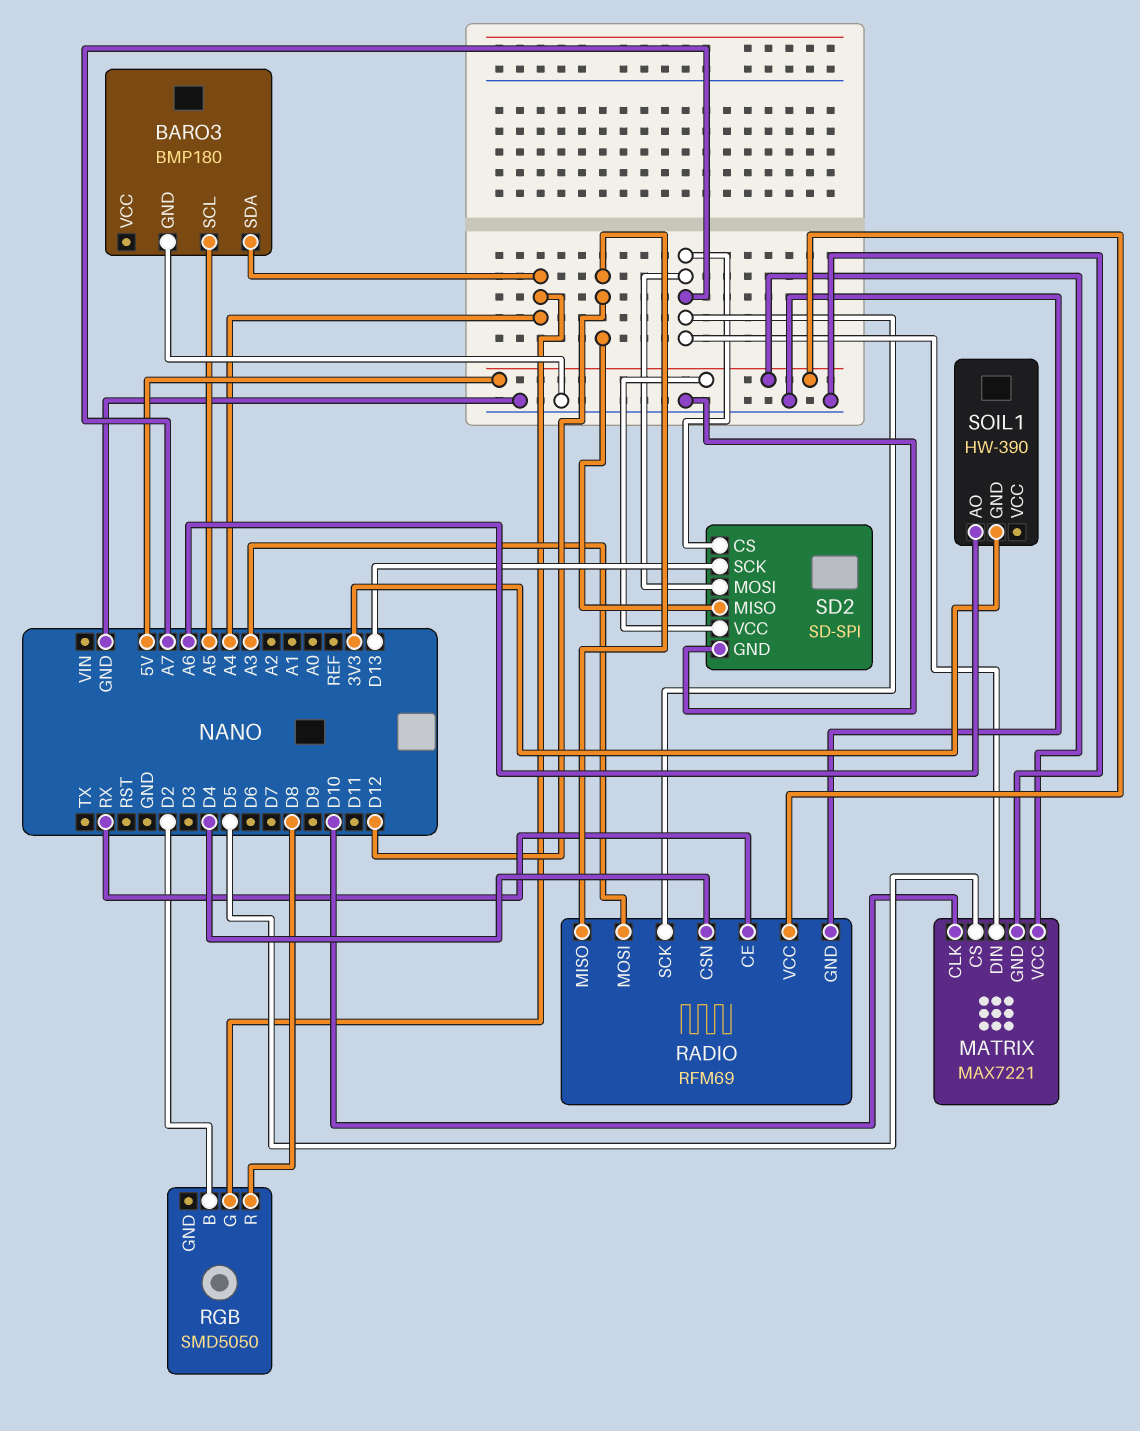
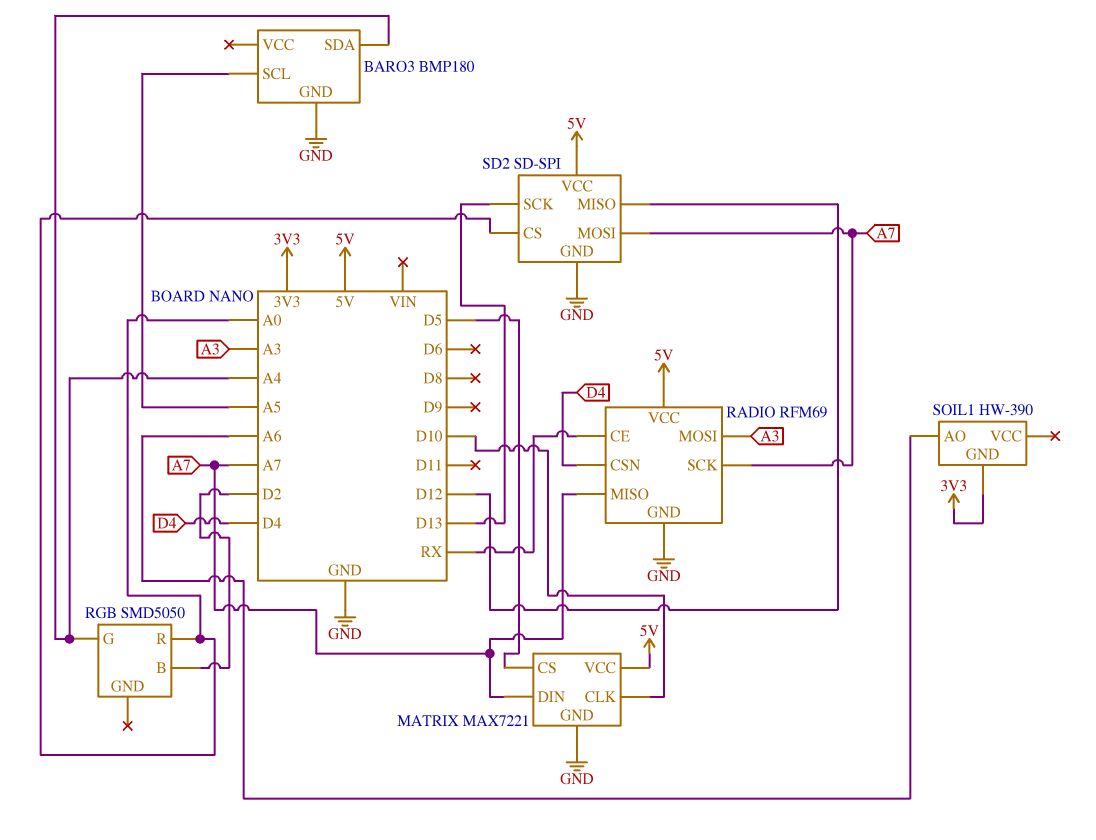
RADIO pin MISO: D12 -> A7
RGB pin R: D8 -> A0
SD2 pin CS: A7 -> A0

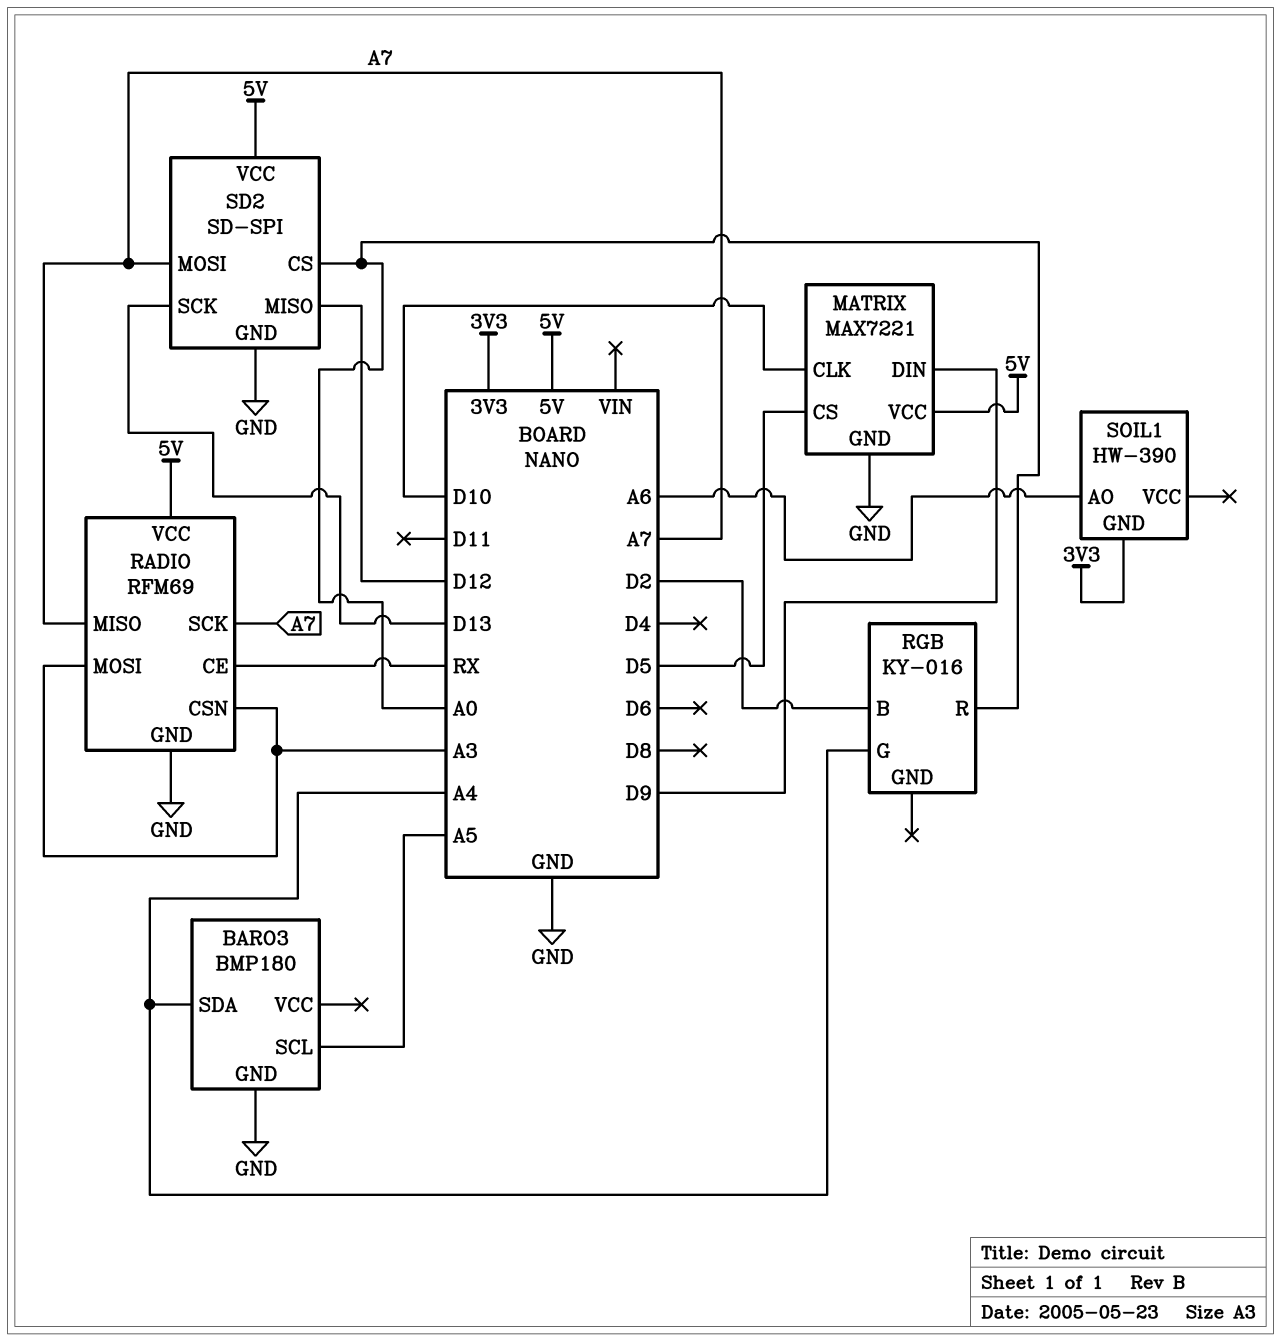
MATRIX pin DIN: A7 -> D9
RADIO pin CSN: D4 -> A3
RGB: SMD5050 -> KY-016

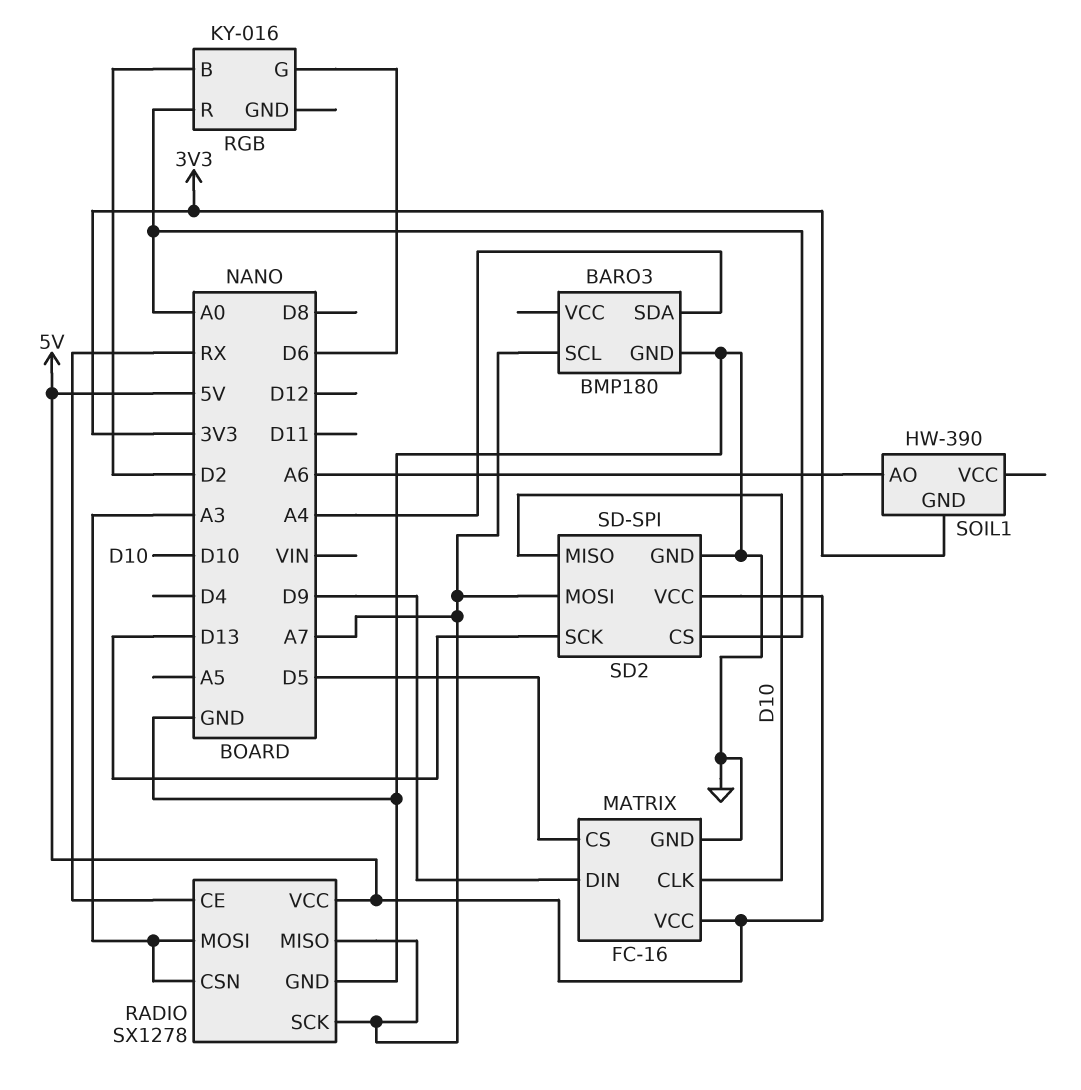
BARO3 pin SCL: A5 -> A7
MATRIX: MAX7221 -> FC-16
RADIO: RFM69 -> SX1278
RGB pin G: A4 -> D6
SD2 pin MISO: D12 -> D10

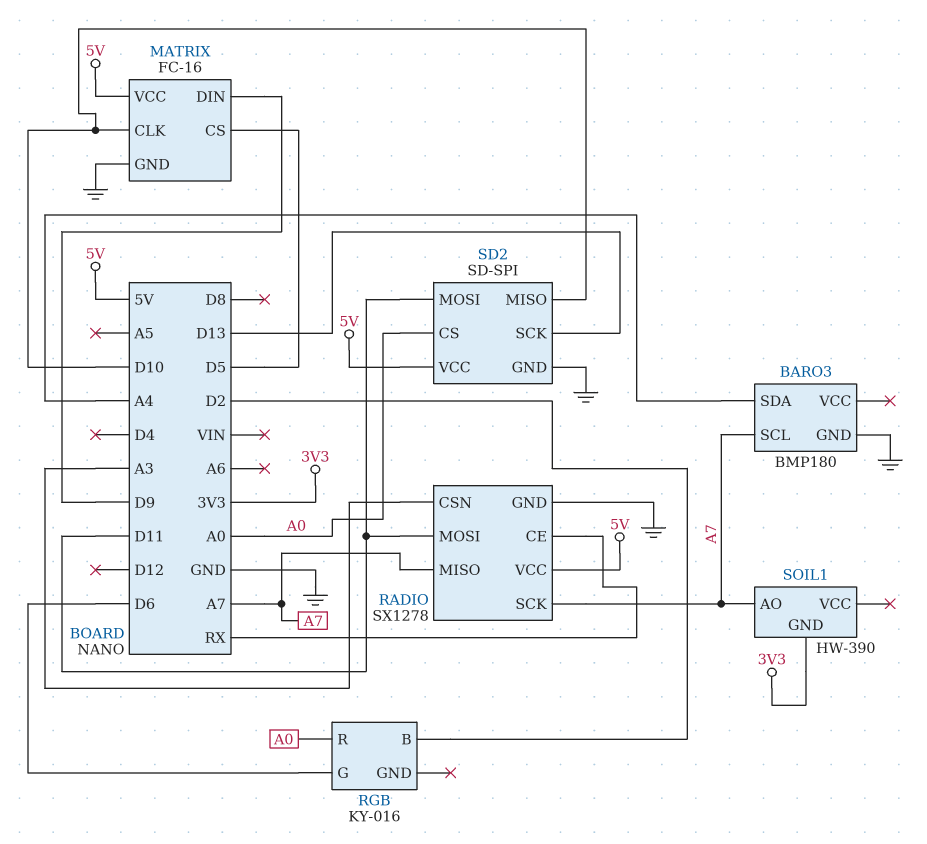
RADIO pin MOSI: A3 -> D11
SD2 pin MOSI: A7 -> D11
SOIL1 pin AO: A6 -> A7

